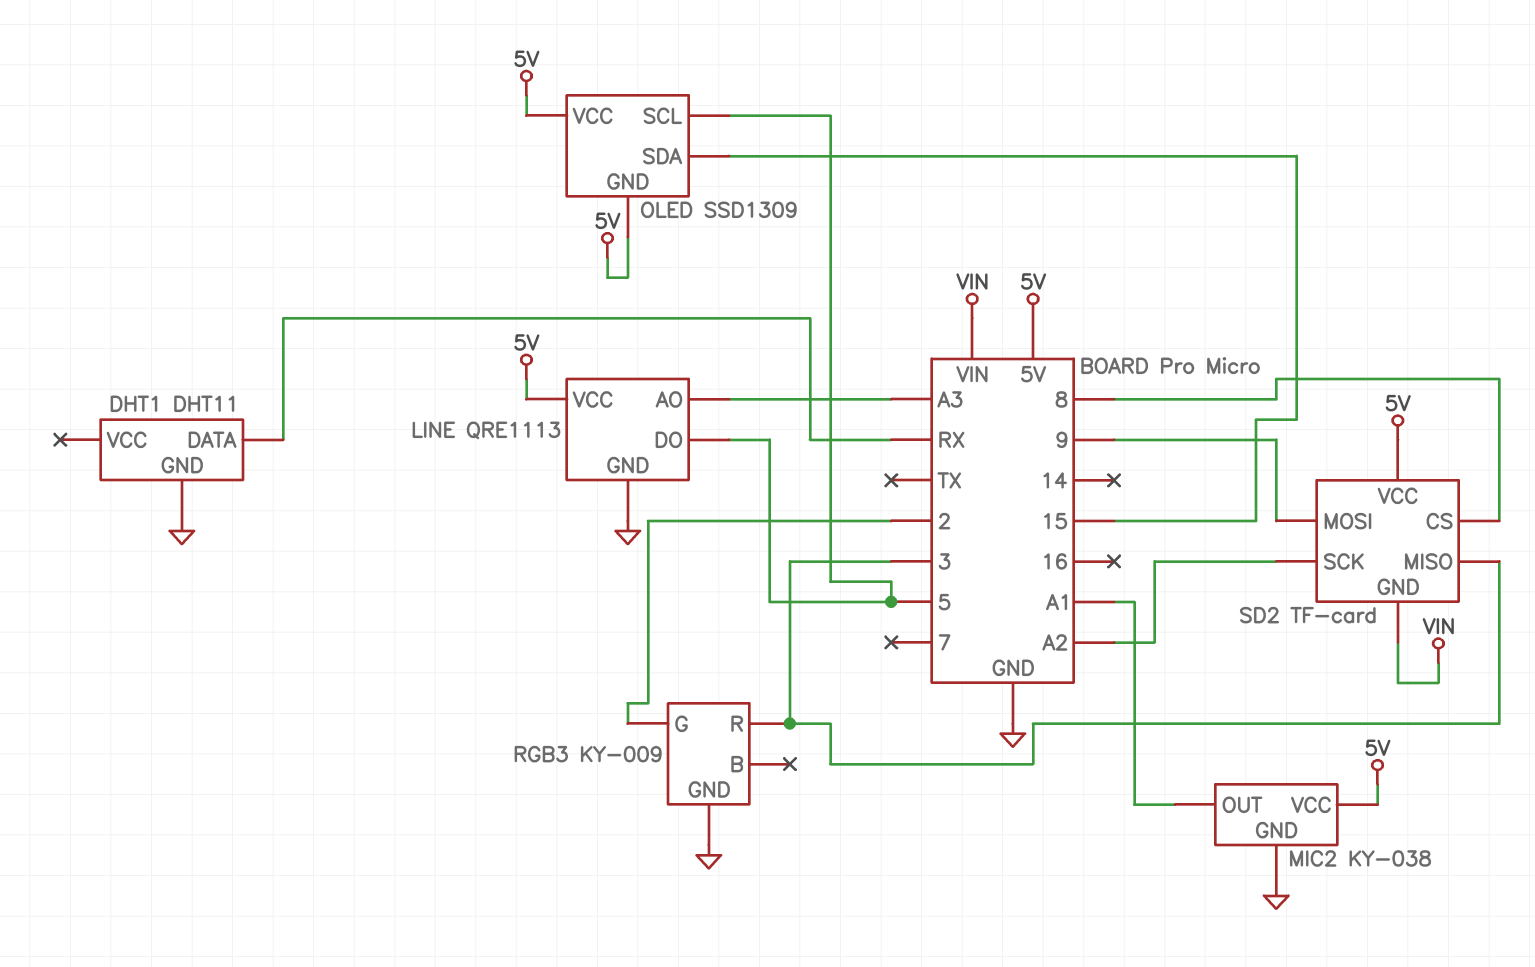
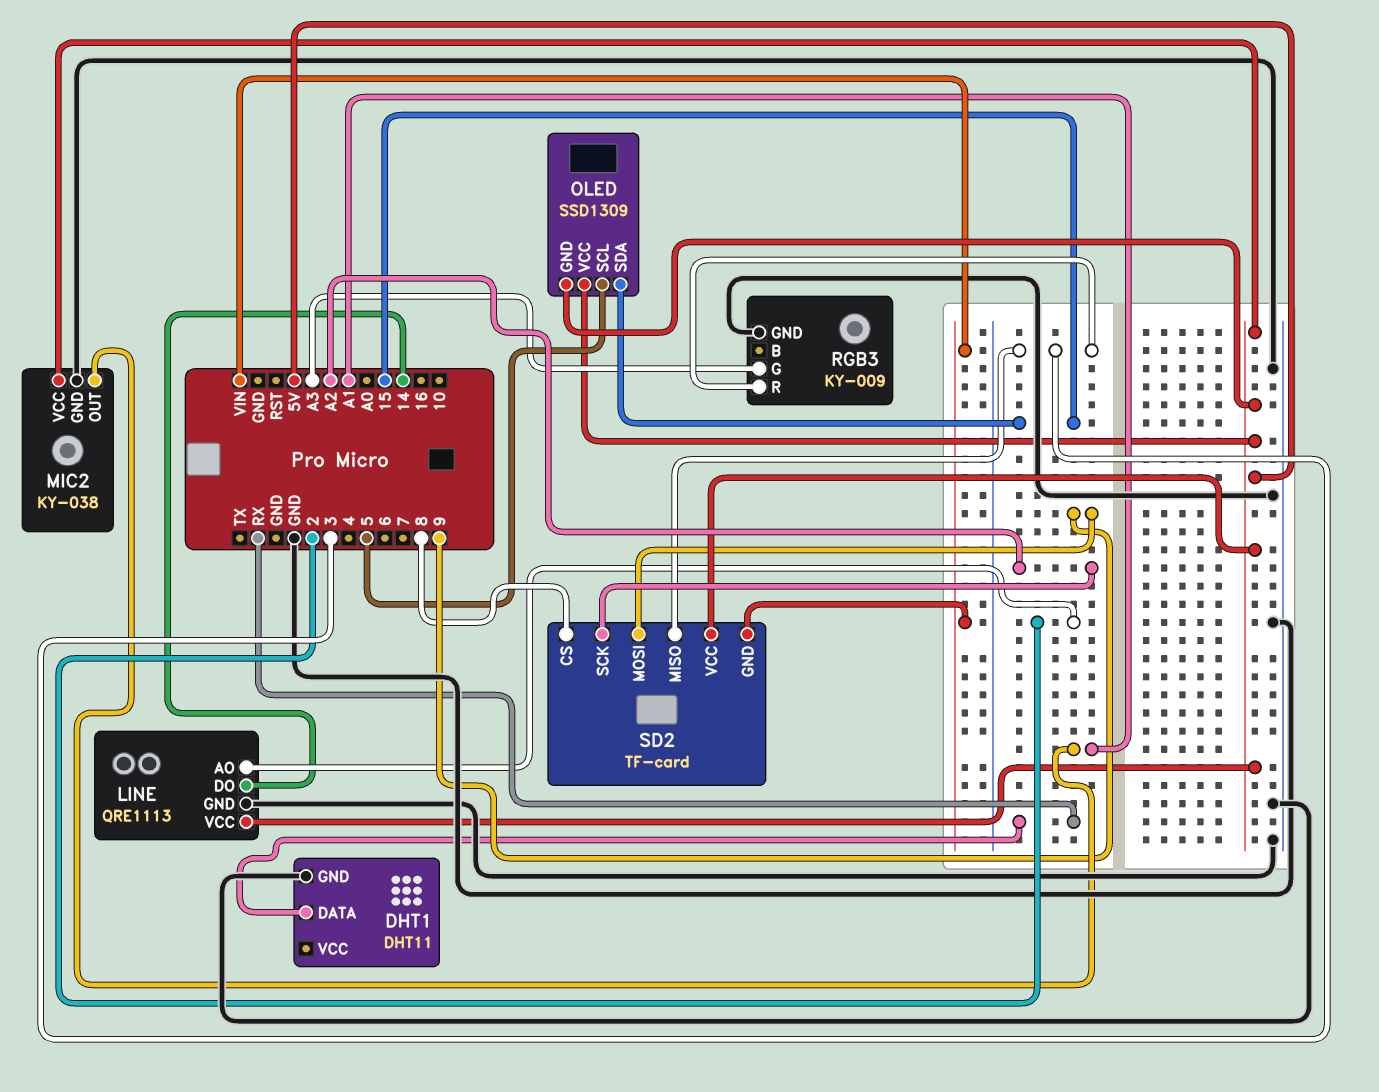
LINE pin AO: A3 -> 2
LINE pin DO: 5 -> 14
RGB3 pin G: 2 -> A3

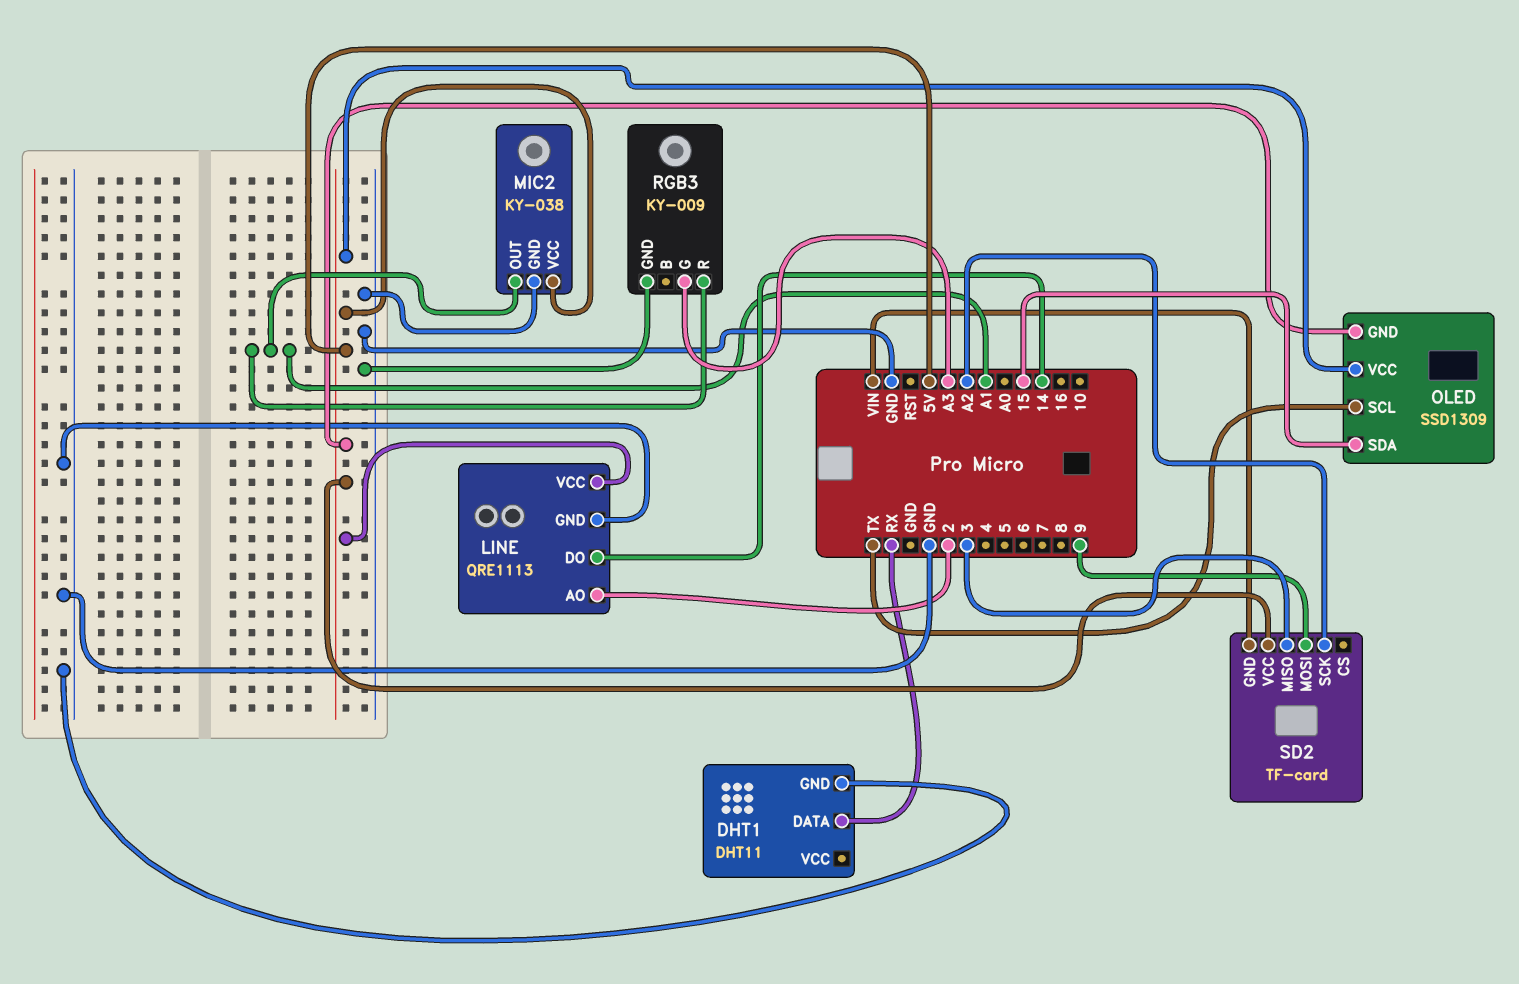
OLED pin SCL: 5 -> TX
RGB3 pin R: 3 -> A1
SD2 pin CS: 8 -> none

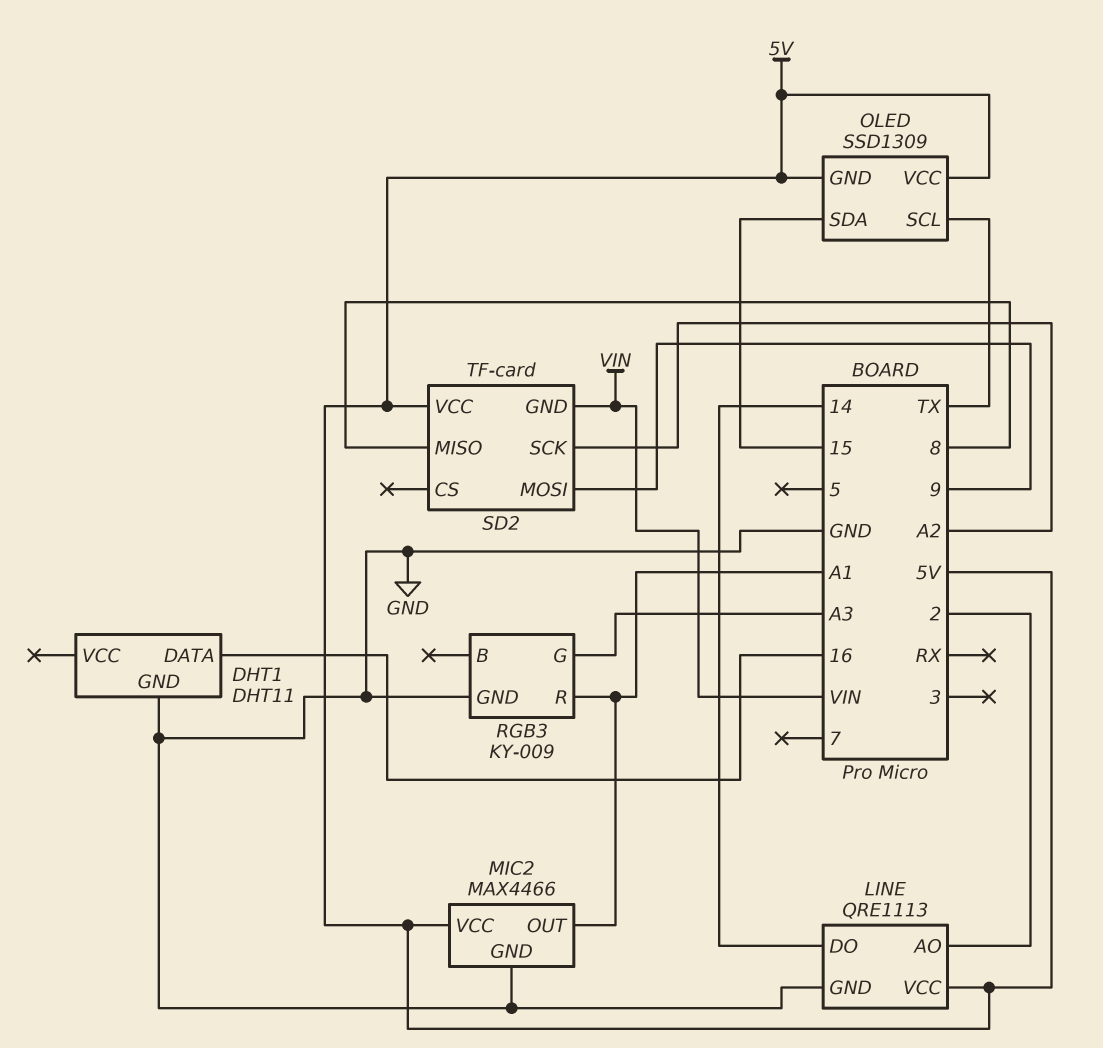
DHT1 pin DATA: RX -> 16
MIC2: KY-038 -> MAX4466
SD2 pin MISO: 3 -> 8

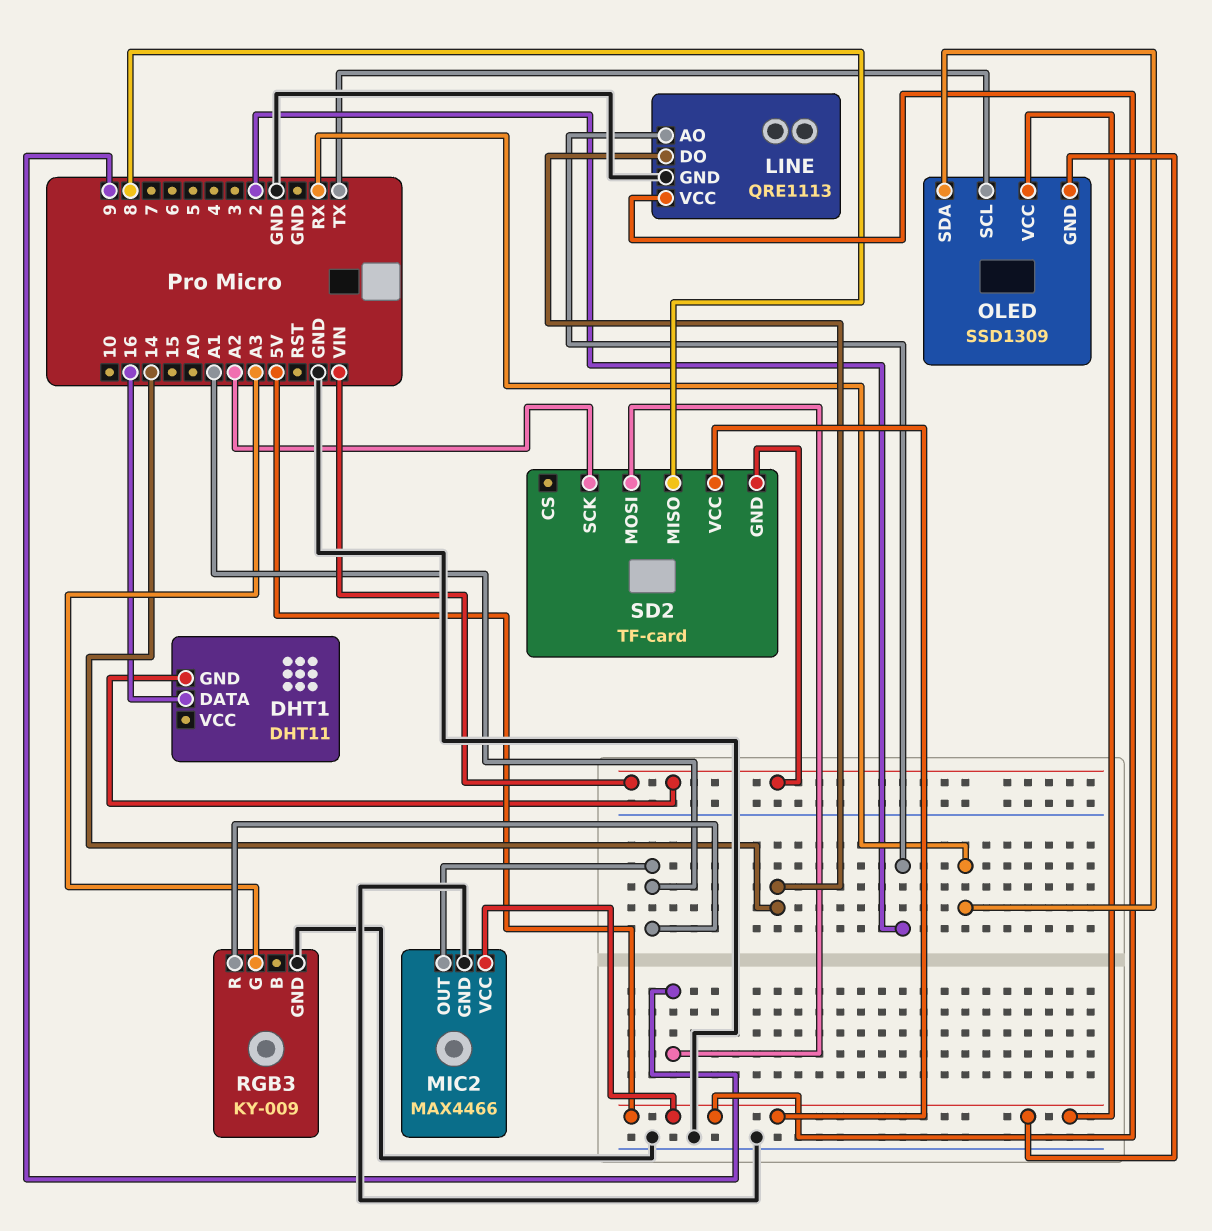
DHT1 pin GND: GND -> VIN
OLED pin SDA: 15 -> RX

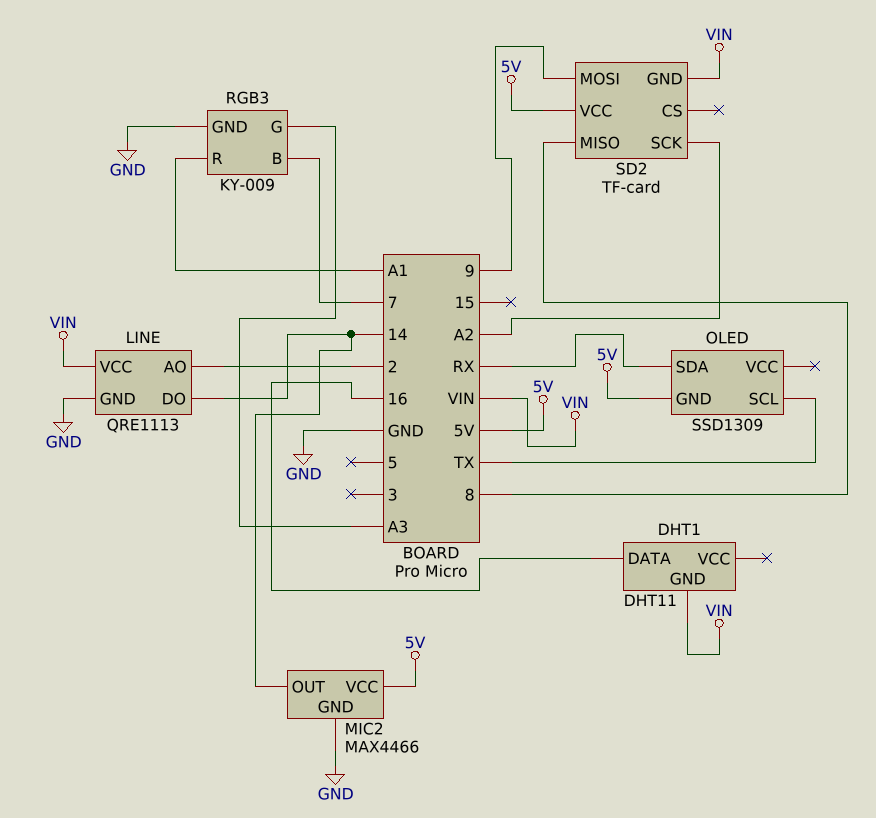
LINE pin VCC: 5V -> VIN
MIC2 pin OUT: A1 -> 14
OLED pin VCC: 5V -> none
RGB3 pin B: none -> 7

